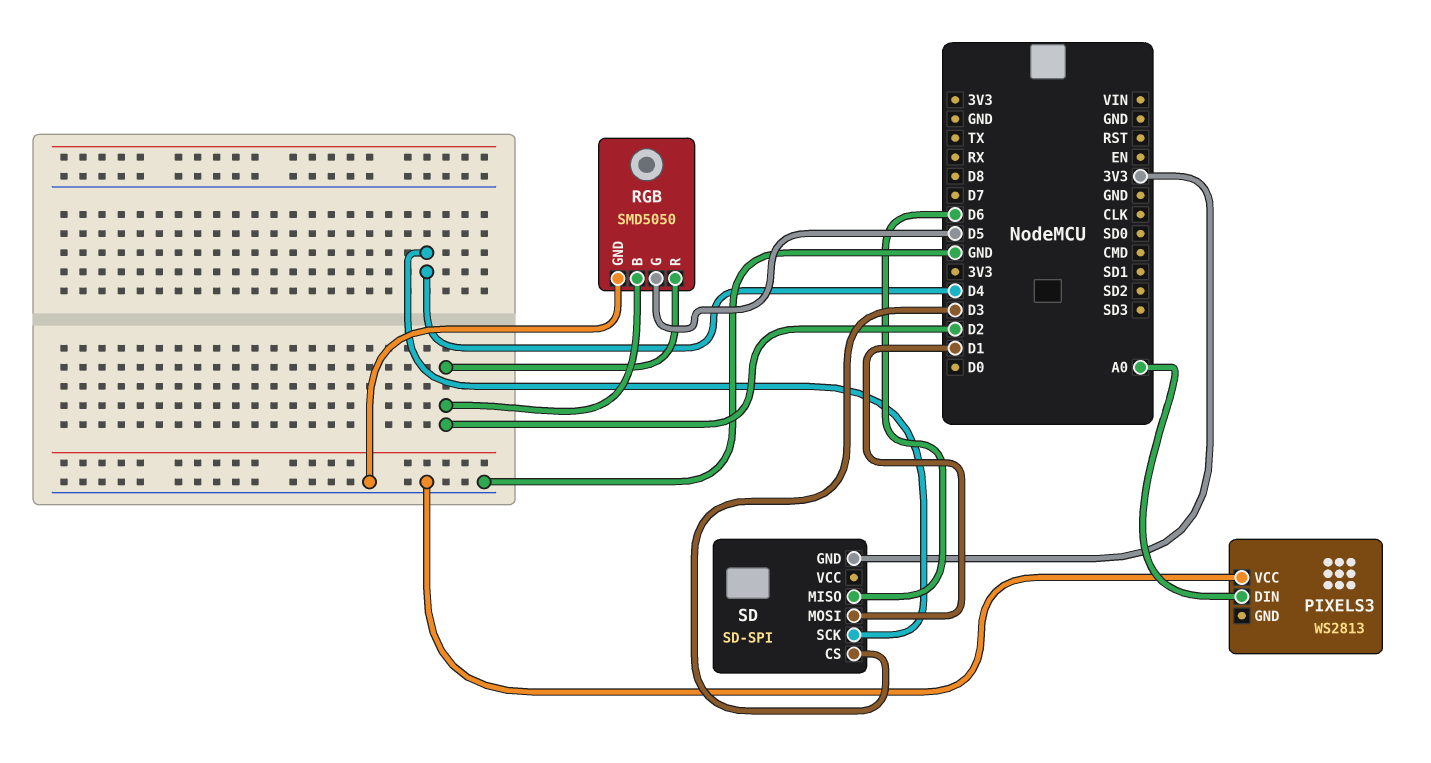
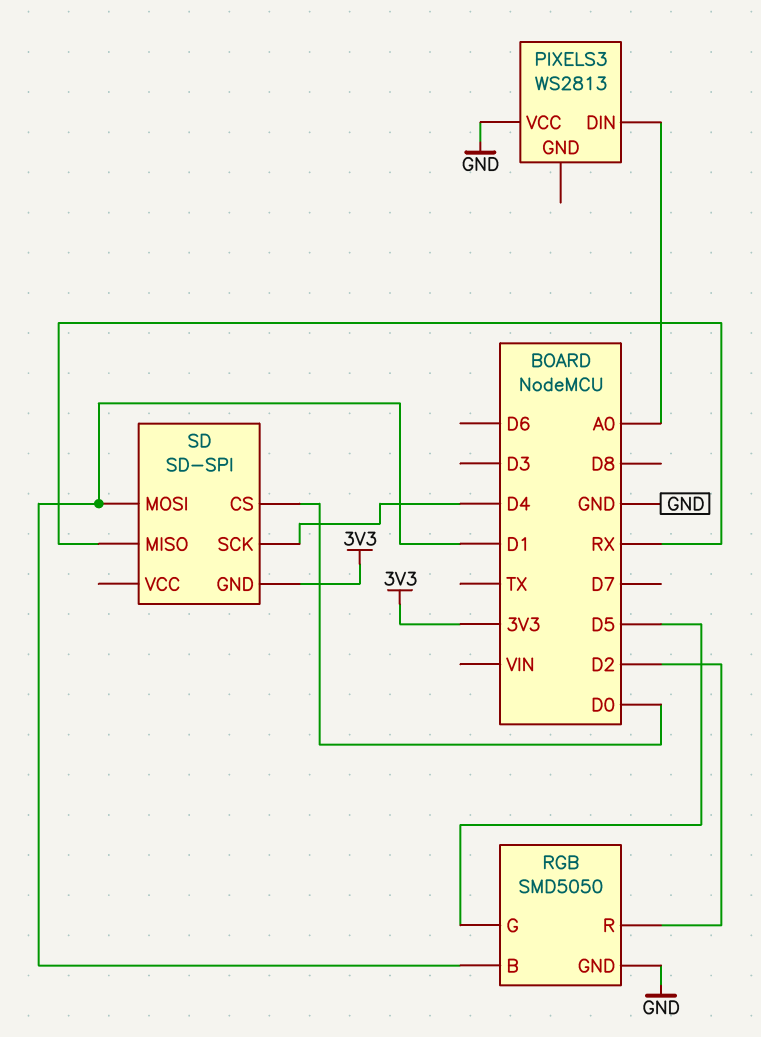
RGB pin B: D2 -> D1
SD pin CS: D3 -> D0
SD pin MISO: D6 -> RX

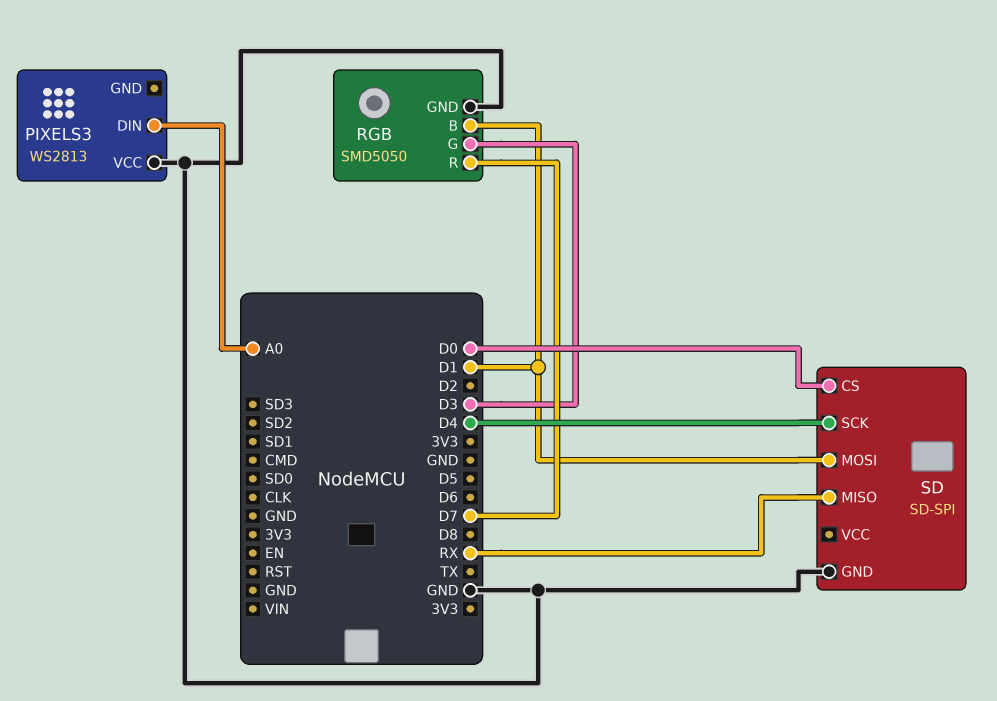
RGB pin G: D5 -> D3
RGB pin R: D2 -> D7
SD pin GND: 3V3 -> GND

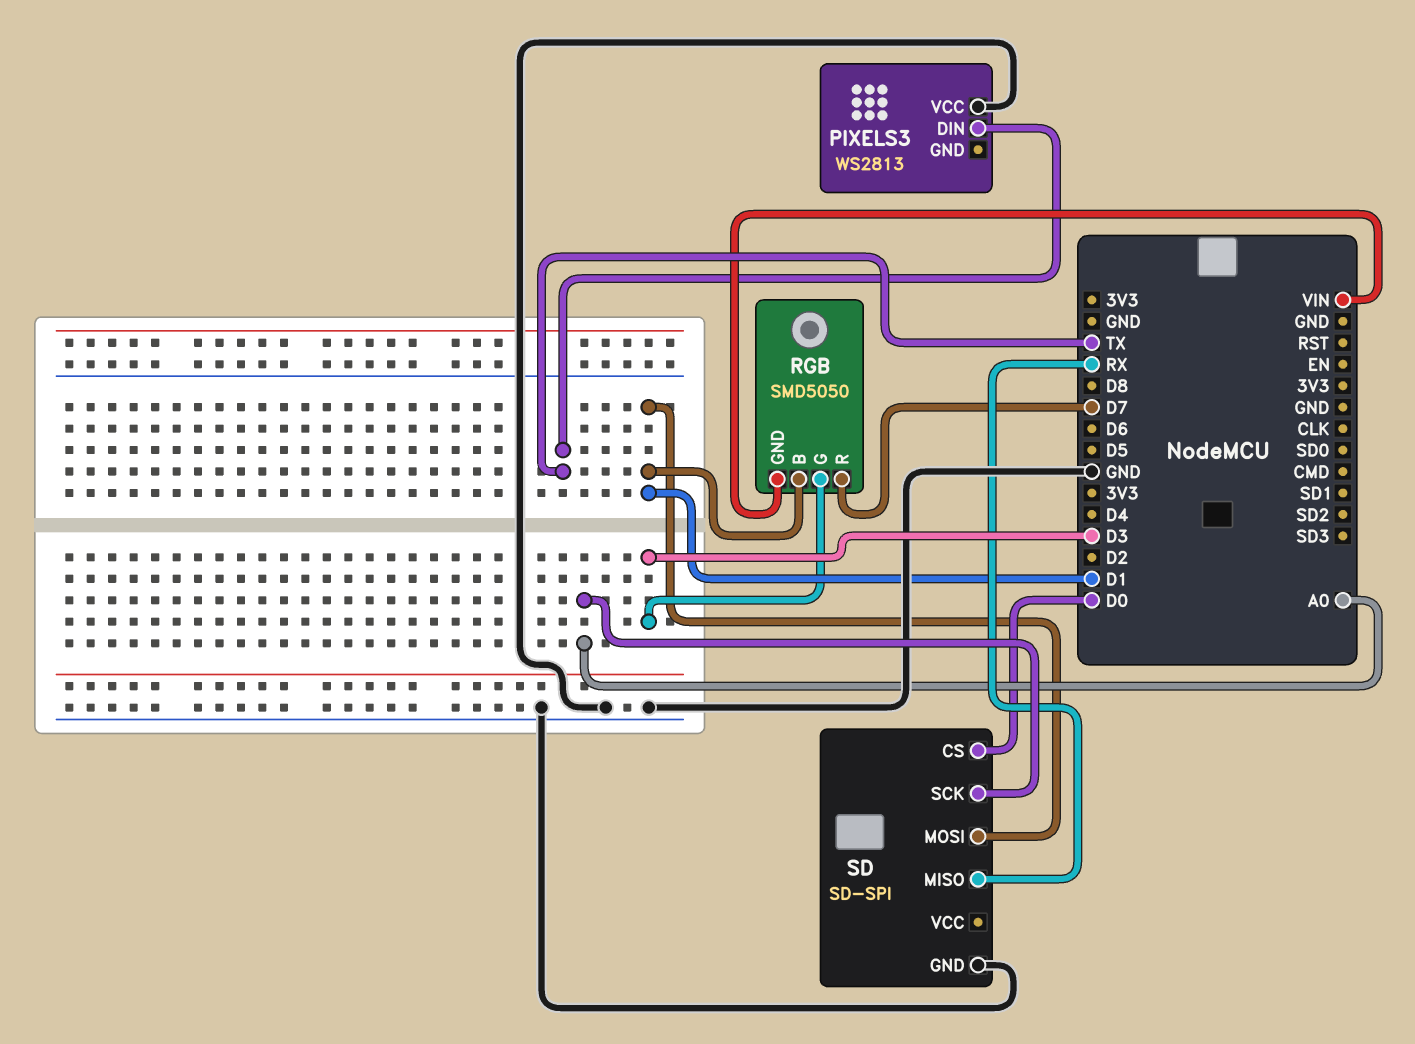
PIXELS3 pin DIN: A0 -> TX
RGB pin GND: GND -> VIN
SD pin SCK: D4 -> A0

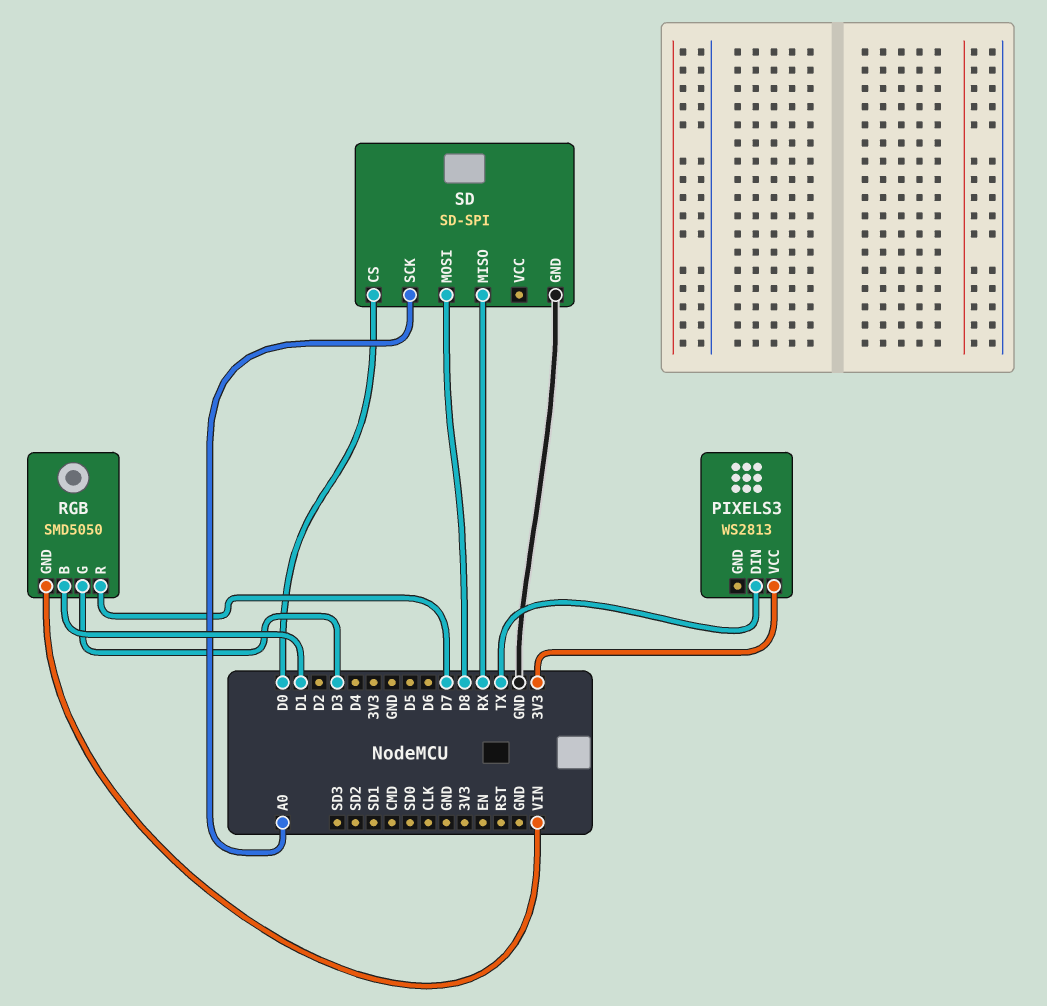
PIXELS3 pin VCC: GND -> 3V3
SD pin MOSI: D1 -> D8

